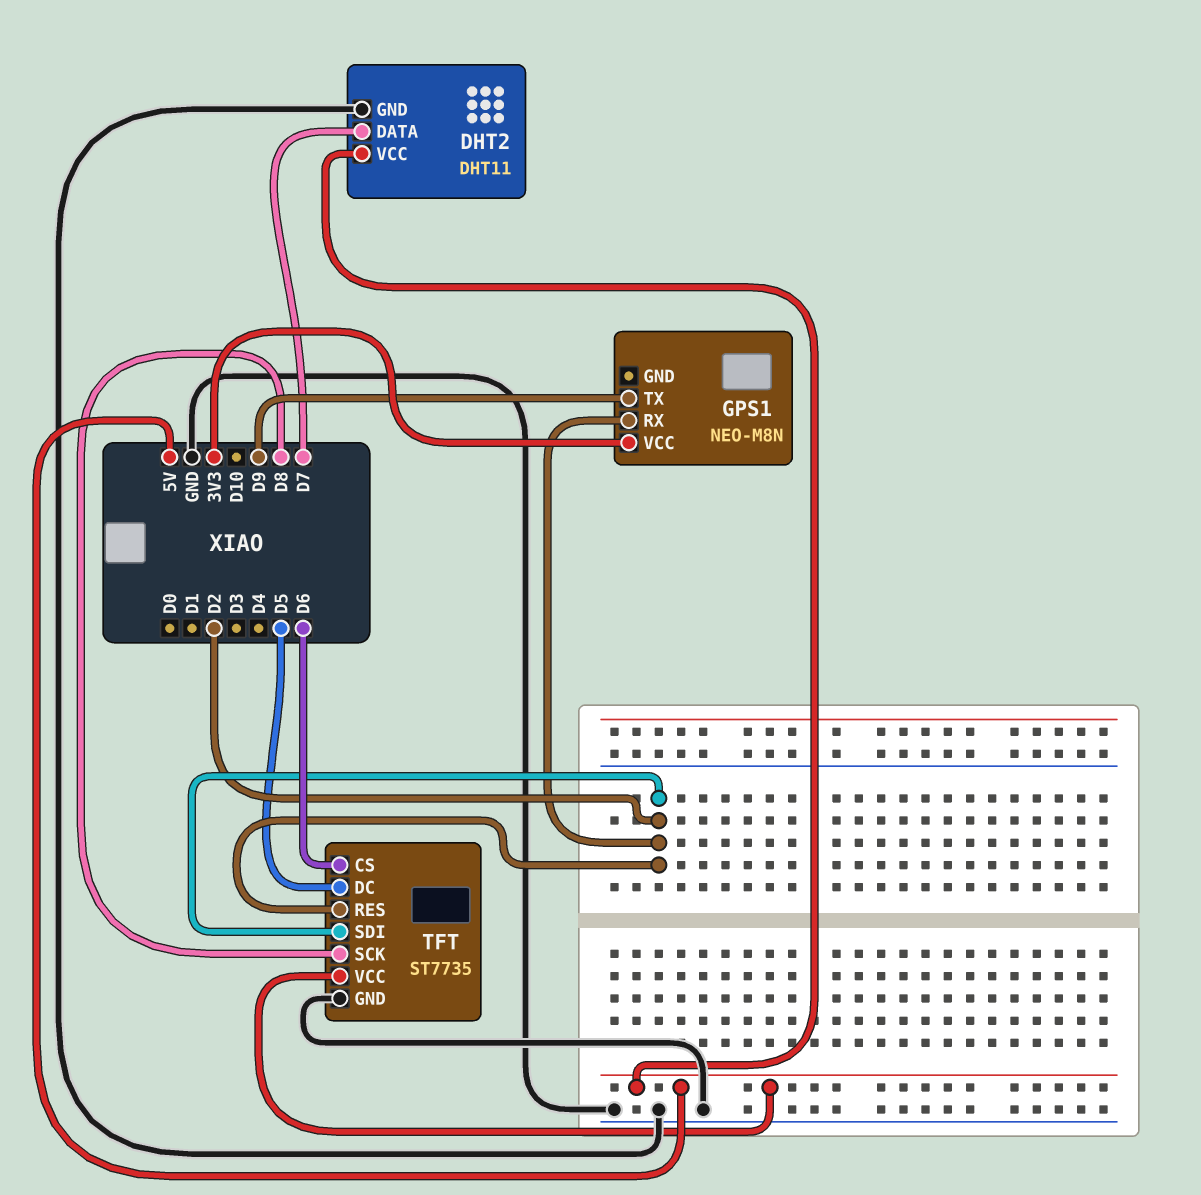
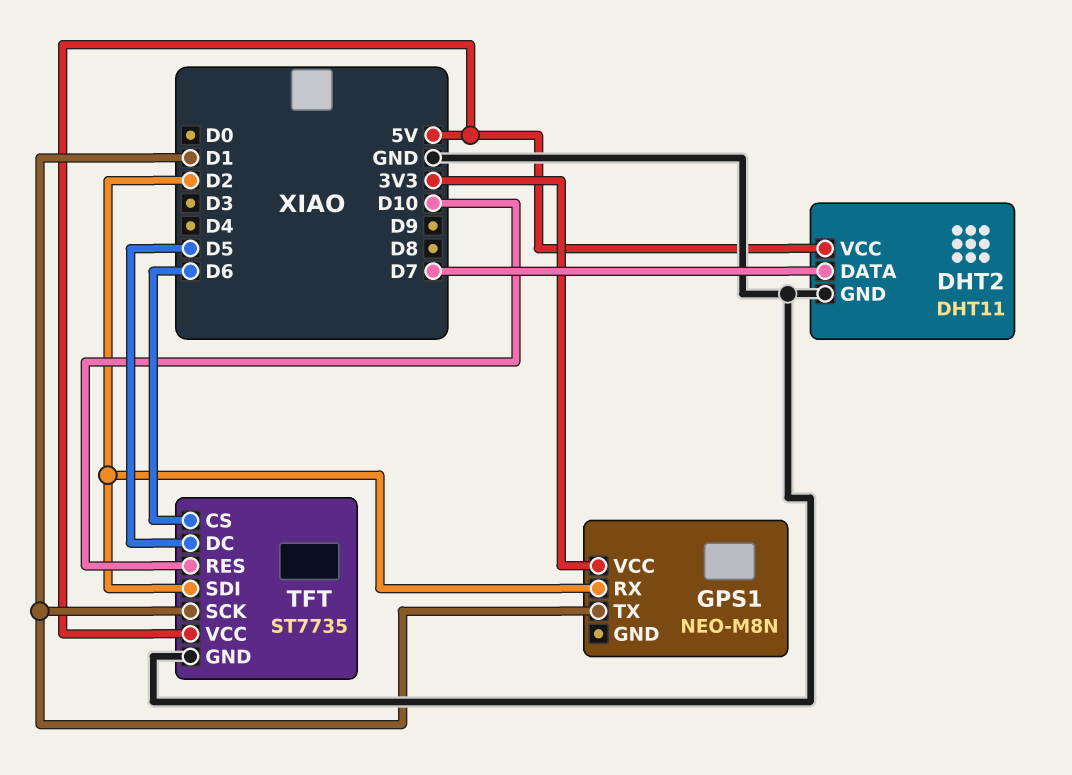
GPS1 pin TX: D9 -> D1
TFT pin RES: D2 -> D10
TFT pin SCK: D8 -> D1

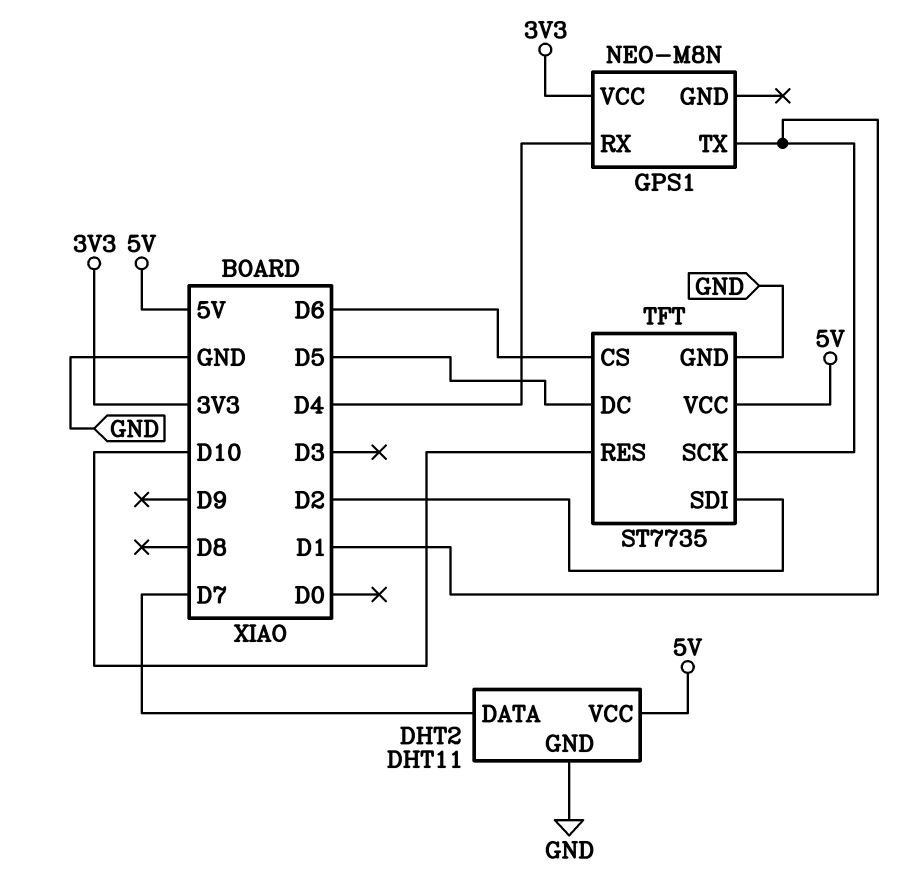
GPS1 pin RX: D2 -> D4

